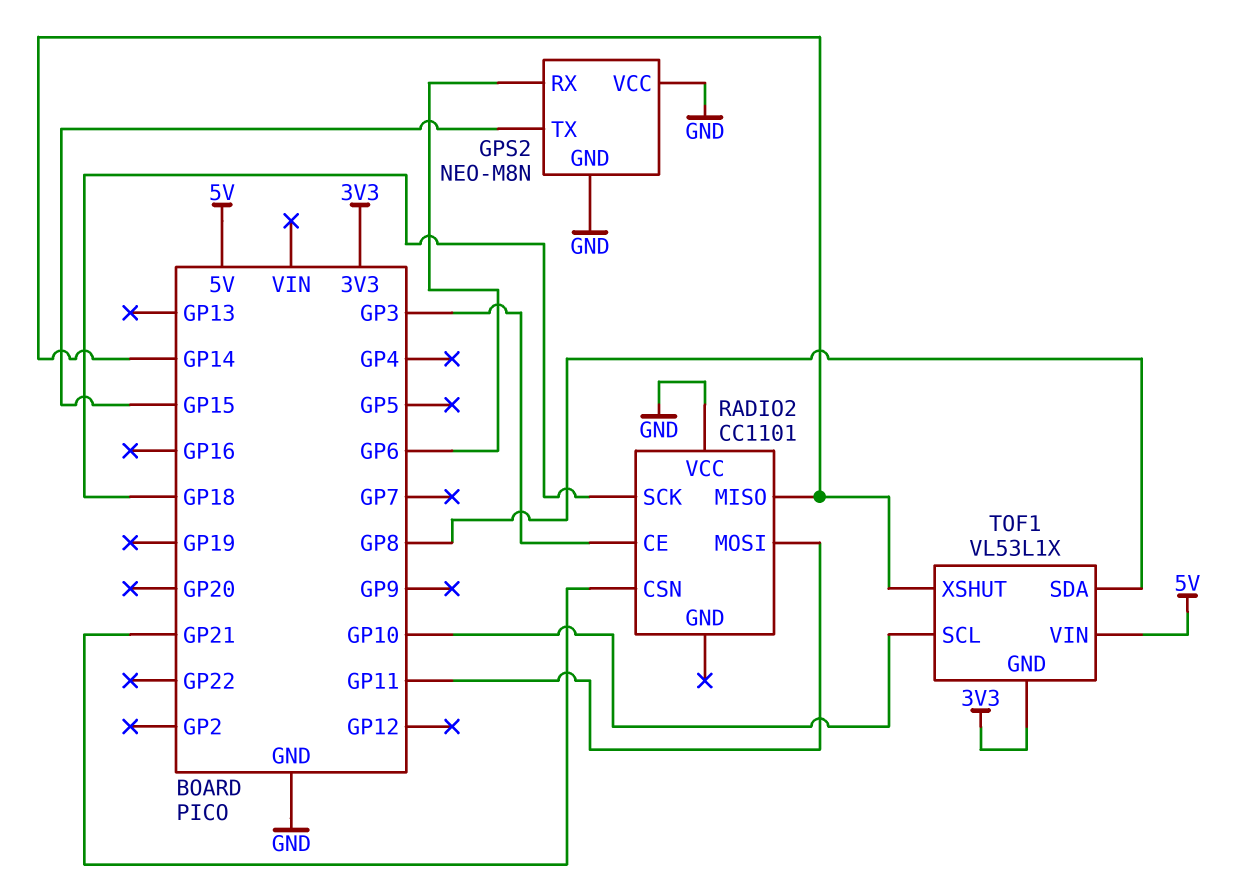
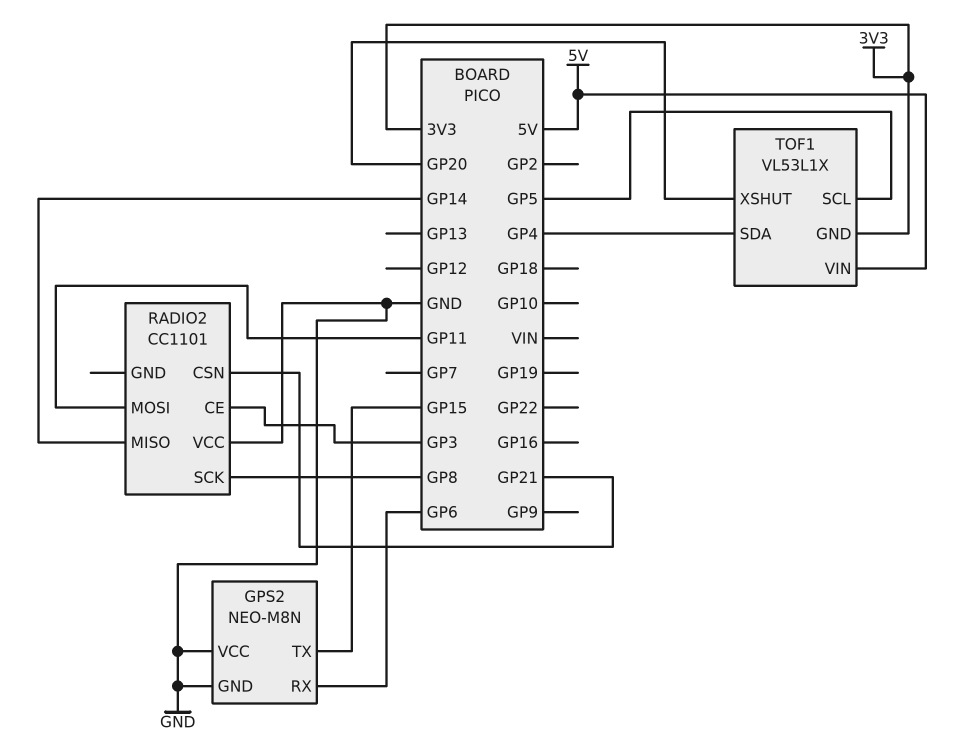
RADIO2 pin SCK: GP18 -> GP8
TOF1 pin SCL: GP10 -> GP5
TOF1 pin SDA: GP8 -> GP4
TOF1 pin XSHUT: GP14 -> GP20

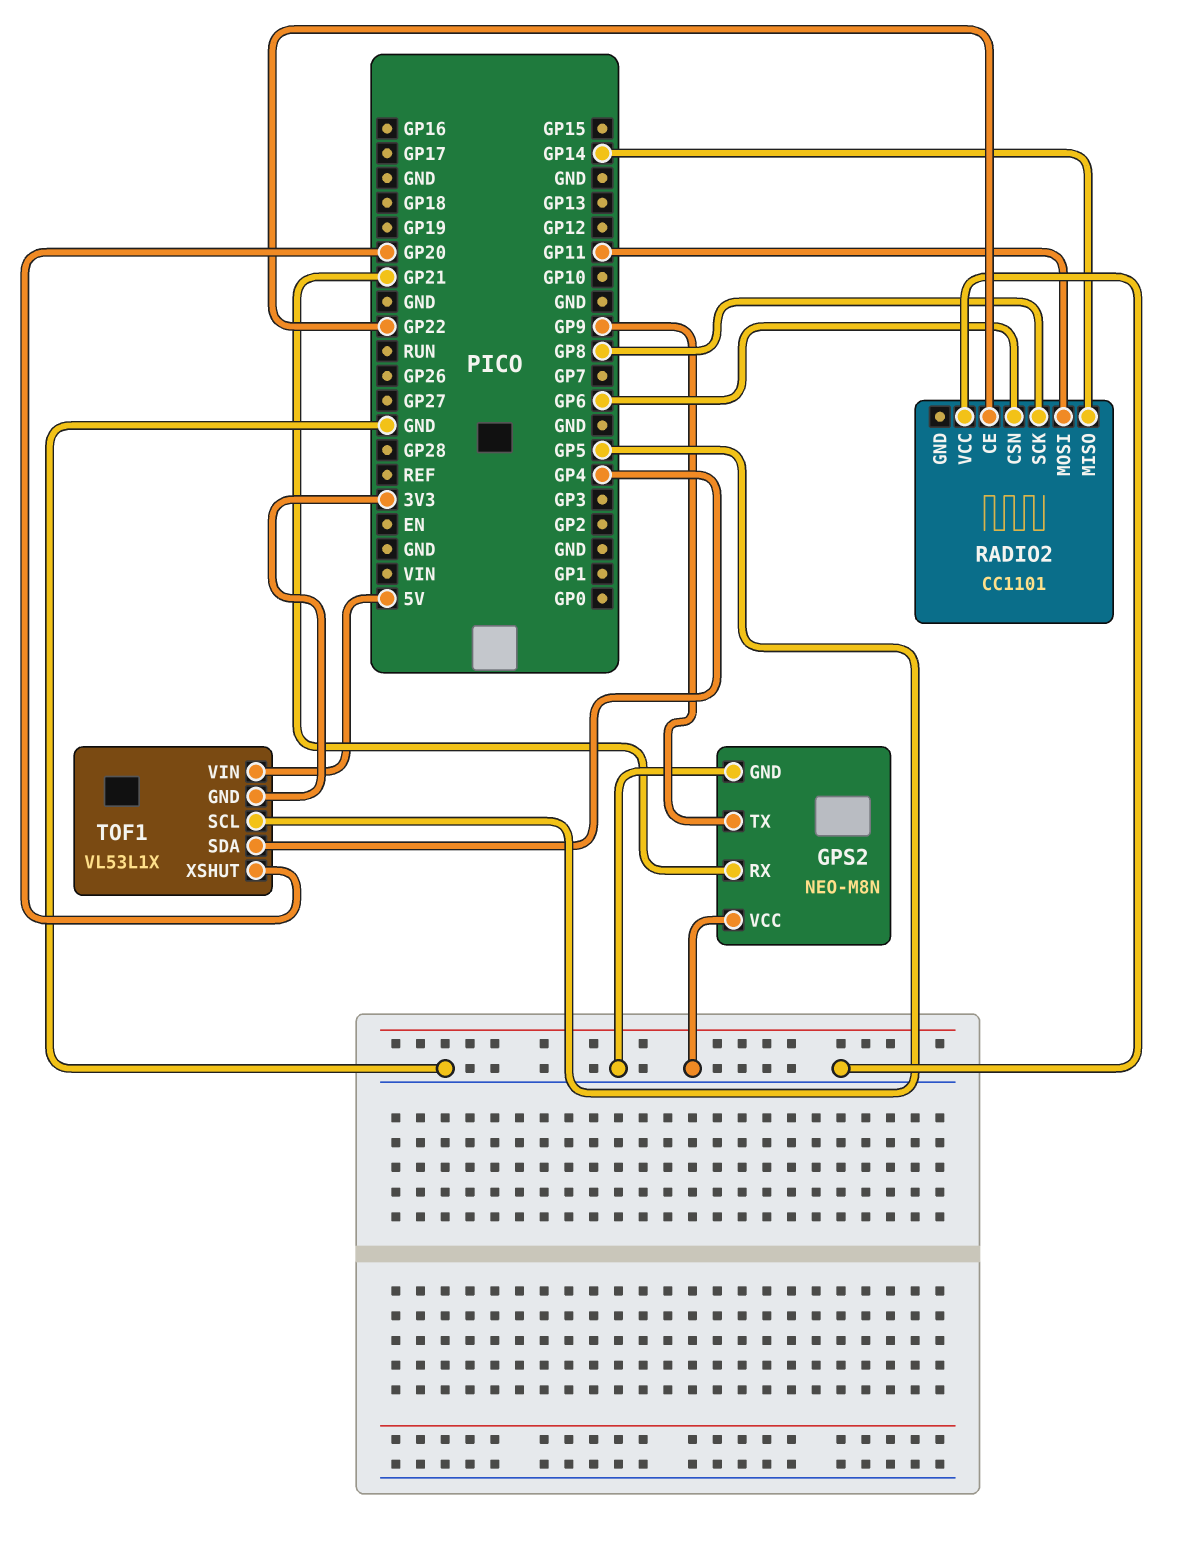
GPS2 pin RX: GP6 -> GP21
GPS2 pin TX: GP15 -> GP9
RADIO2 pin CE: GP3 -> GP22
RADIO2 pin CSN: GP21 -> GP6

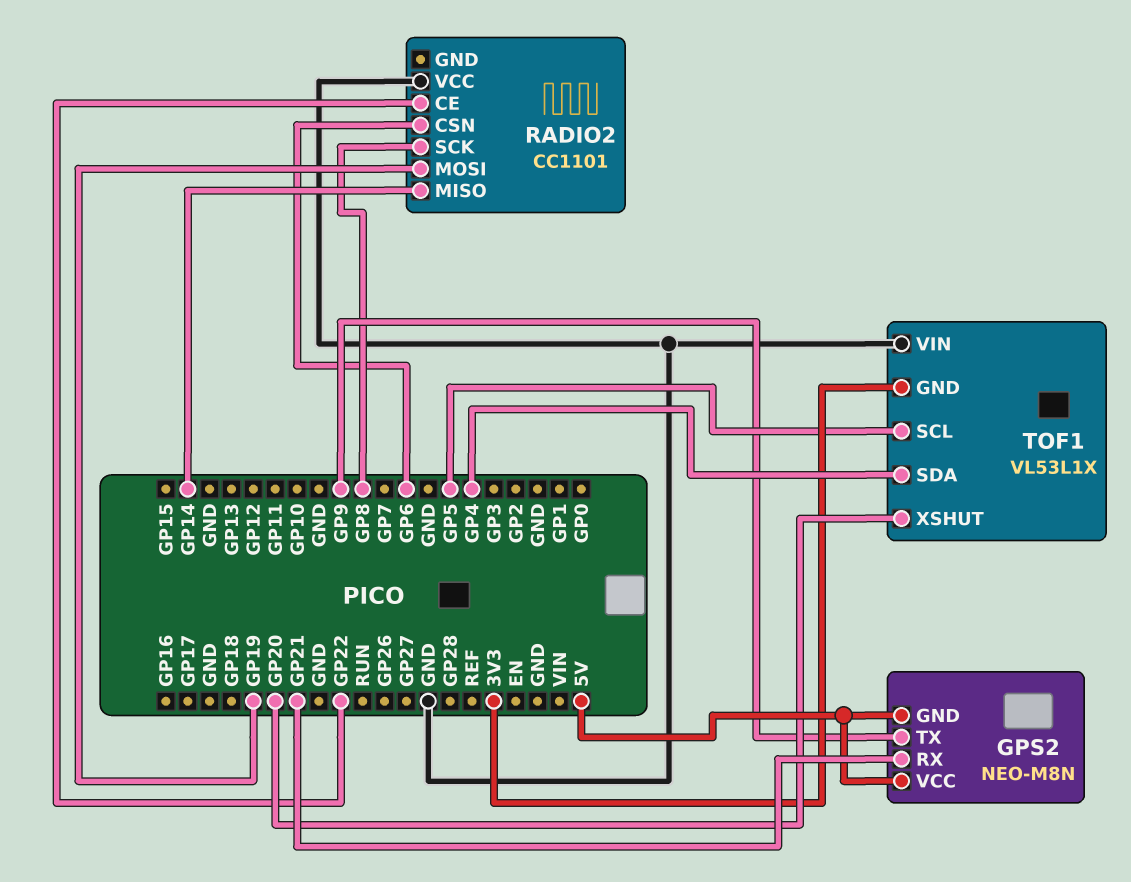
GPS2 pin GND: GND -> 5V
GPS2 pin VCC: GND -> 5V
RADIO2 pin MOSI: GP11 -> GP19
TOF1 pin VIN: 5V -> GND

